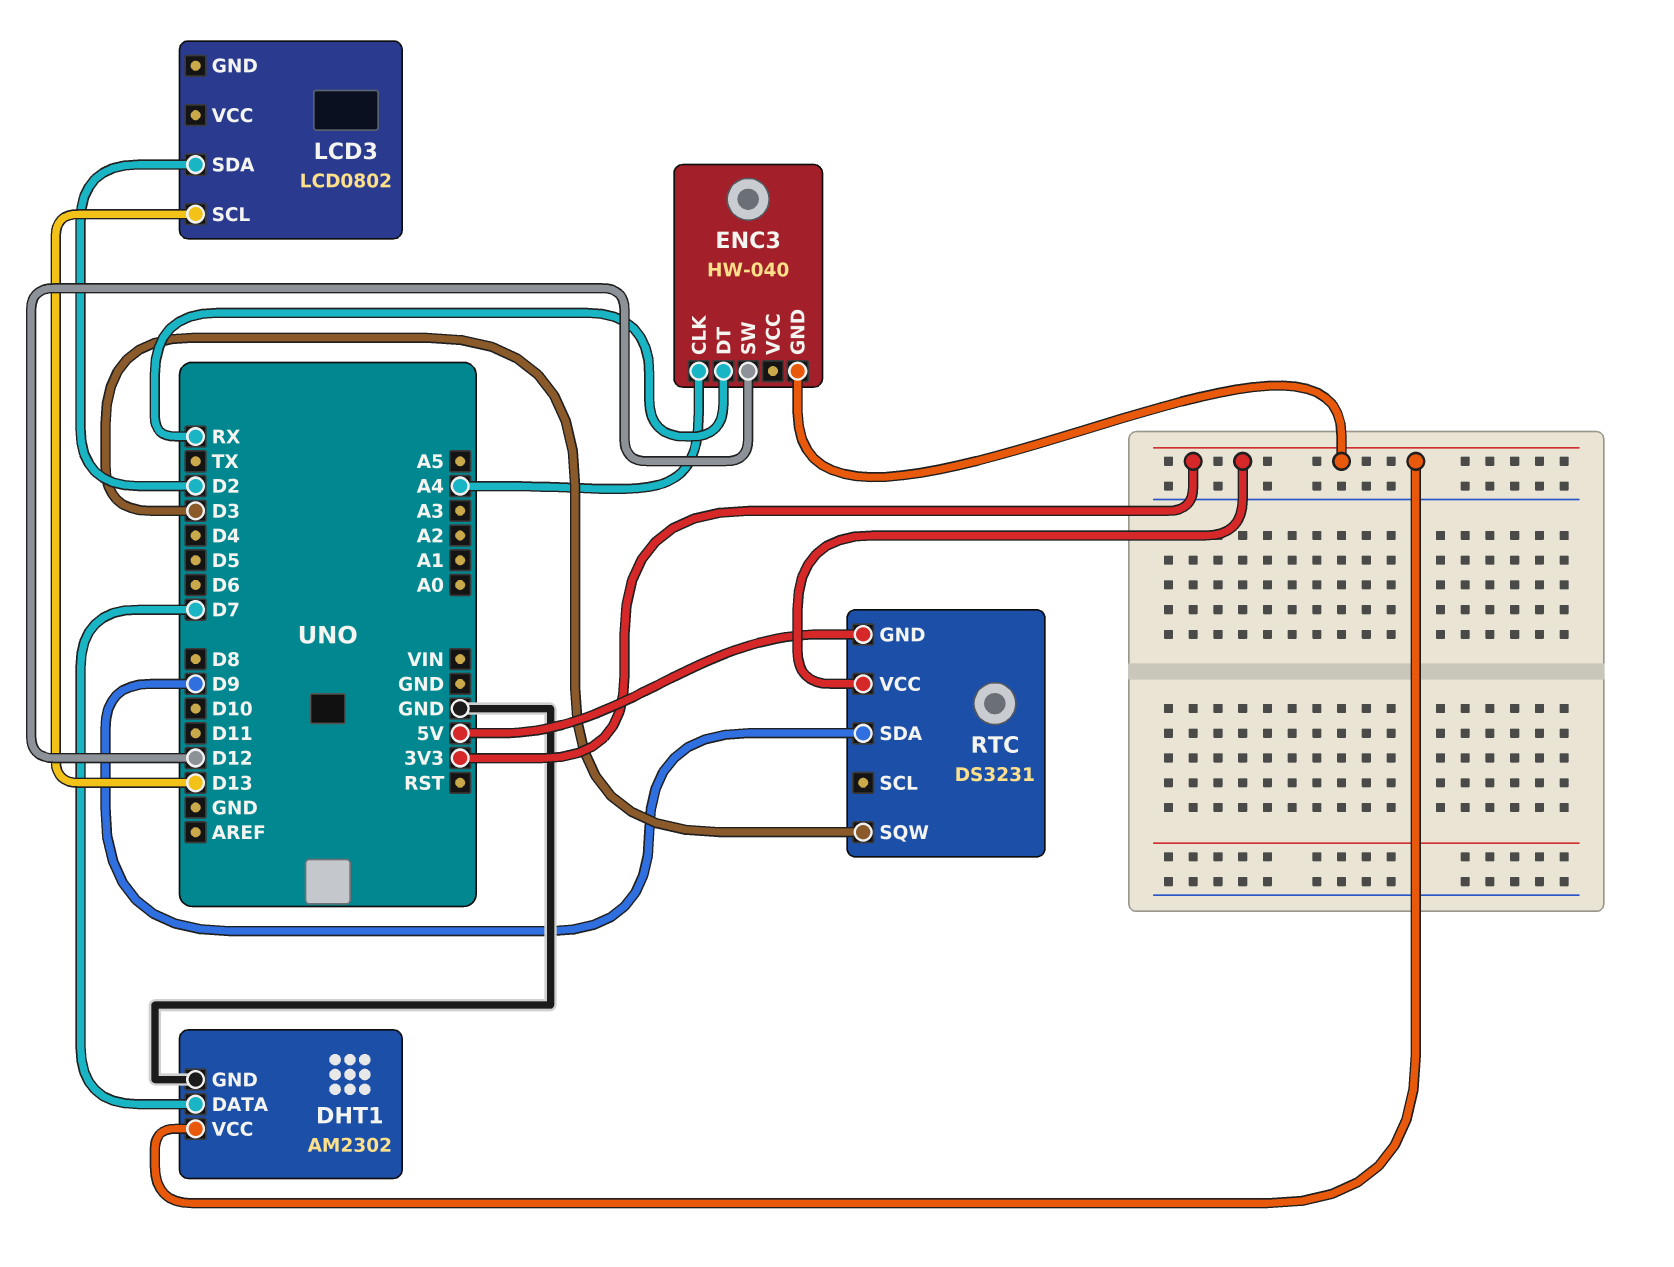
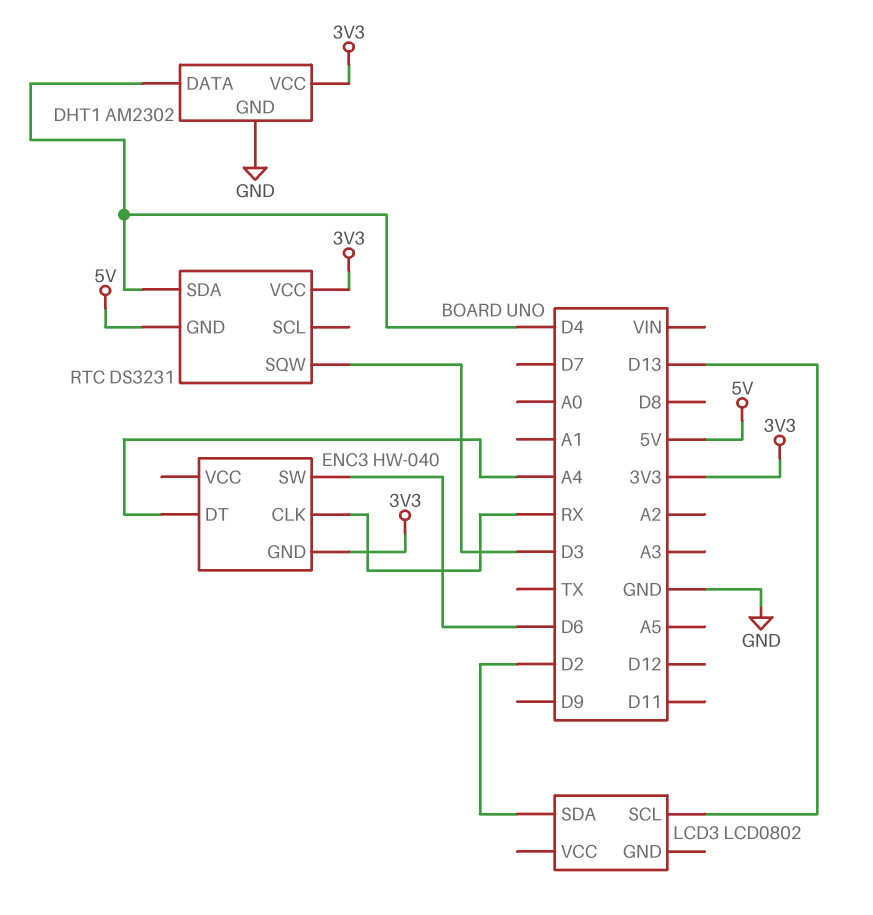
DHT1 pin DATA: D7 -> D4
ENC3 pin CLK: A4 -> RX
ENC3 pin DT: RX -> A4
ENC3 pin SW: D12 -> D6
RTC pin SDA: D9 -> D4

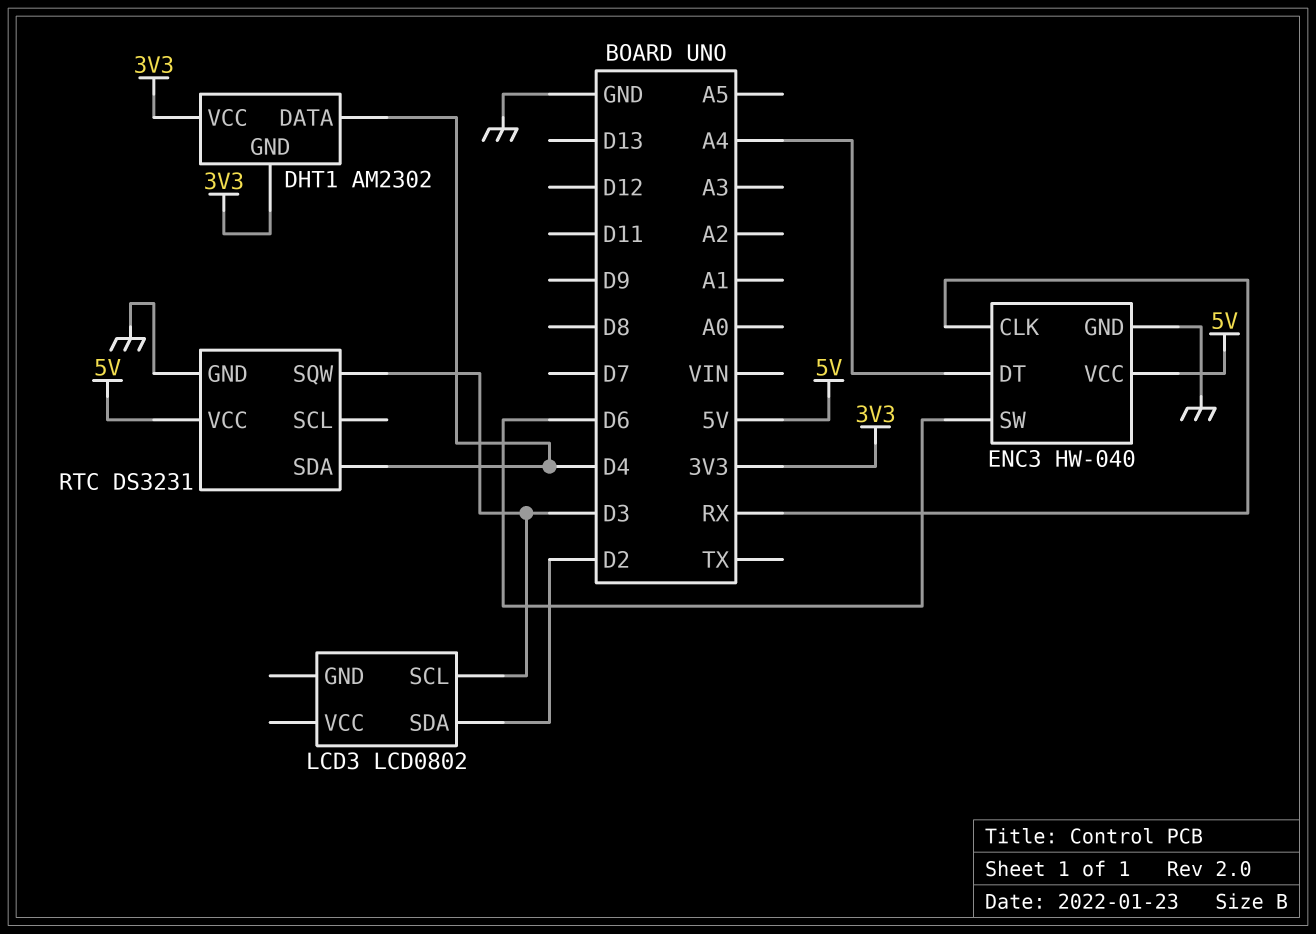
DHT1 pin GND: GND -> 3V3
ENC3 pin GND: 3V3 -> GND
ENC3 pin VCC: none -> 5V
LCD3 pin SCL: D13 -> D3
RTC pin GND: 5V -> GND
RTC pin VCC: 3V3 -> 5V

